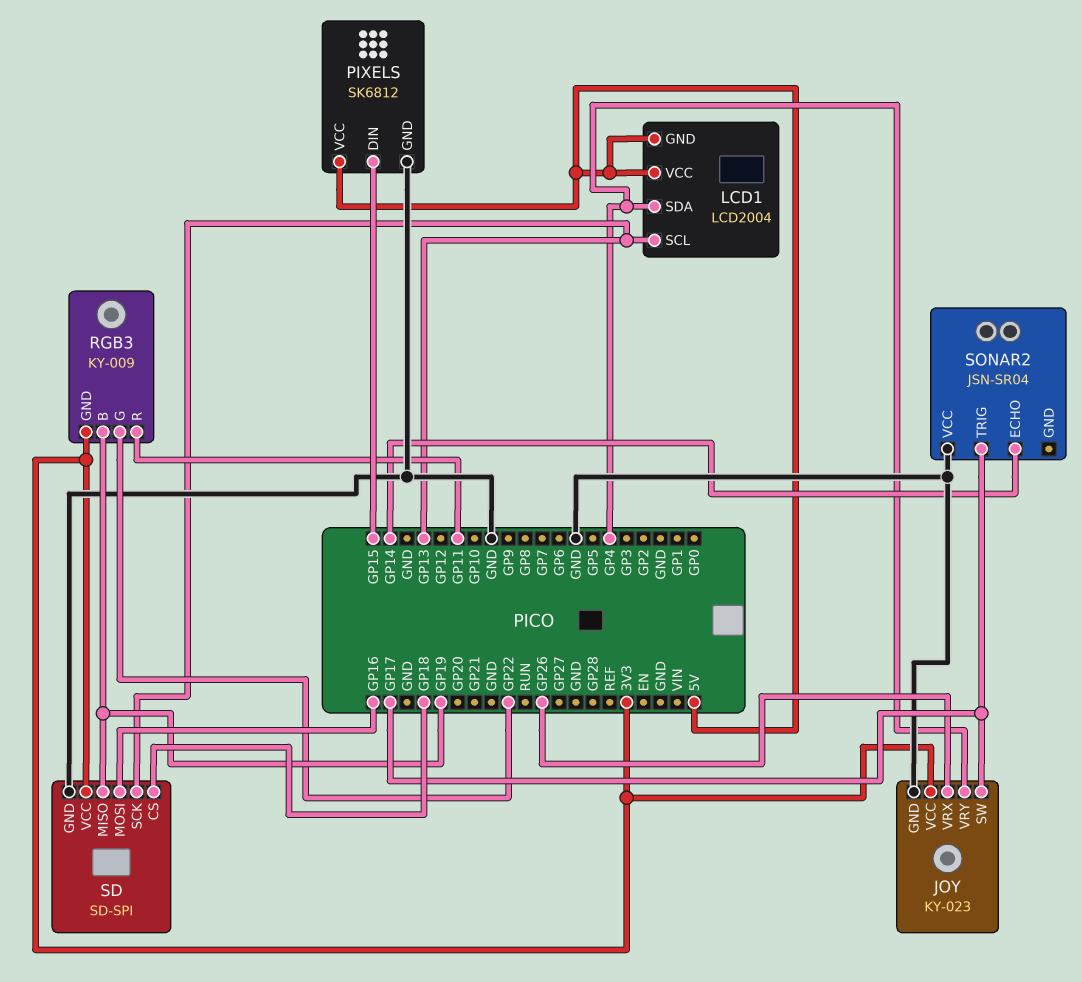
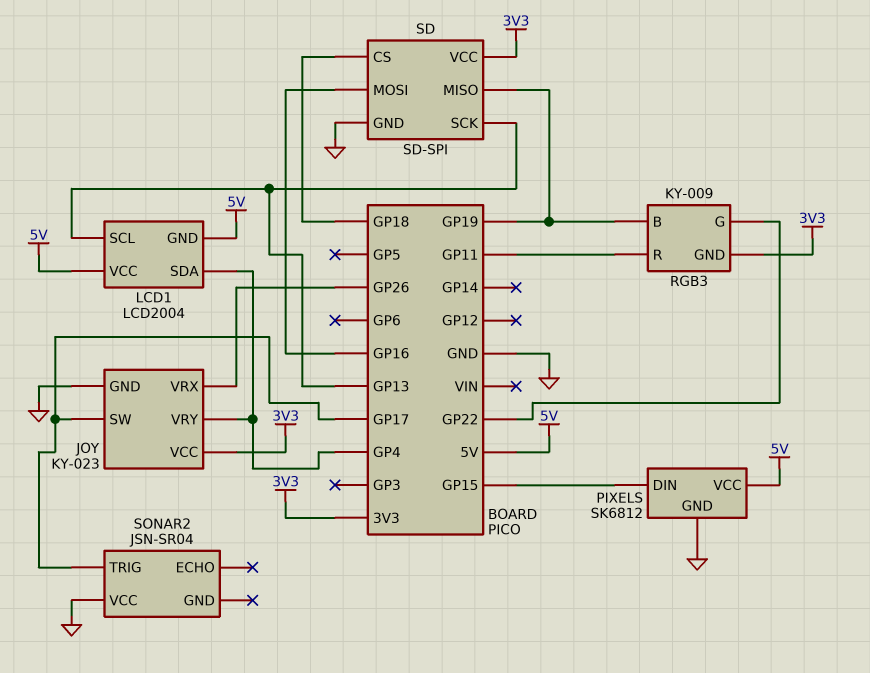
SONAR2 pin ECHO: GP14 -> none

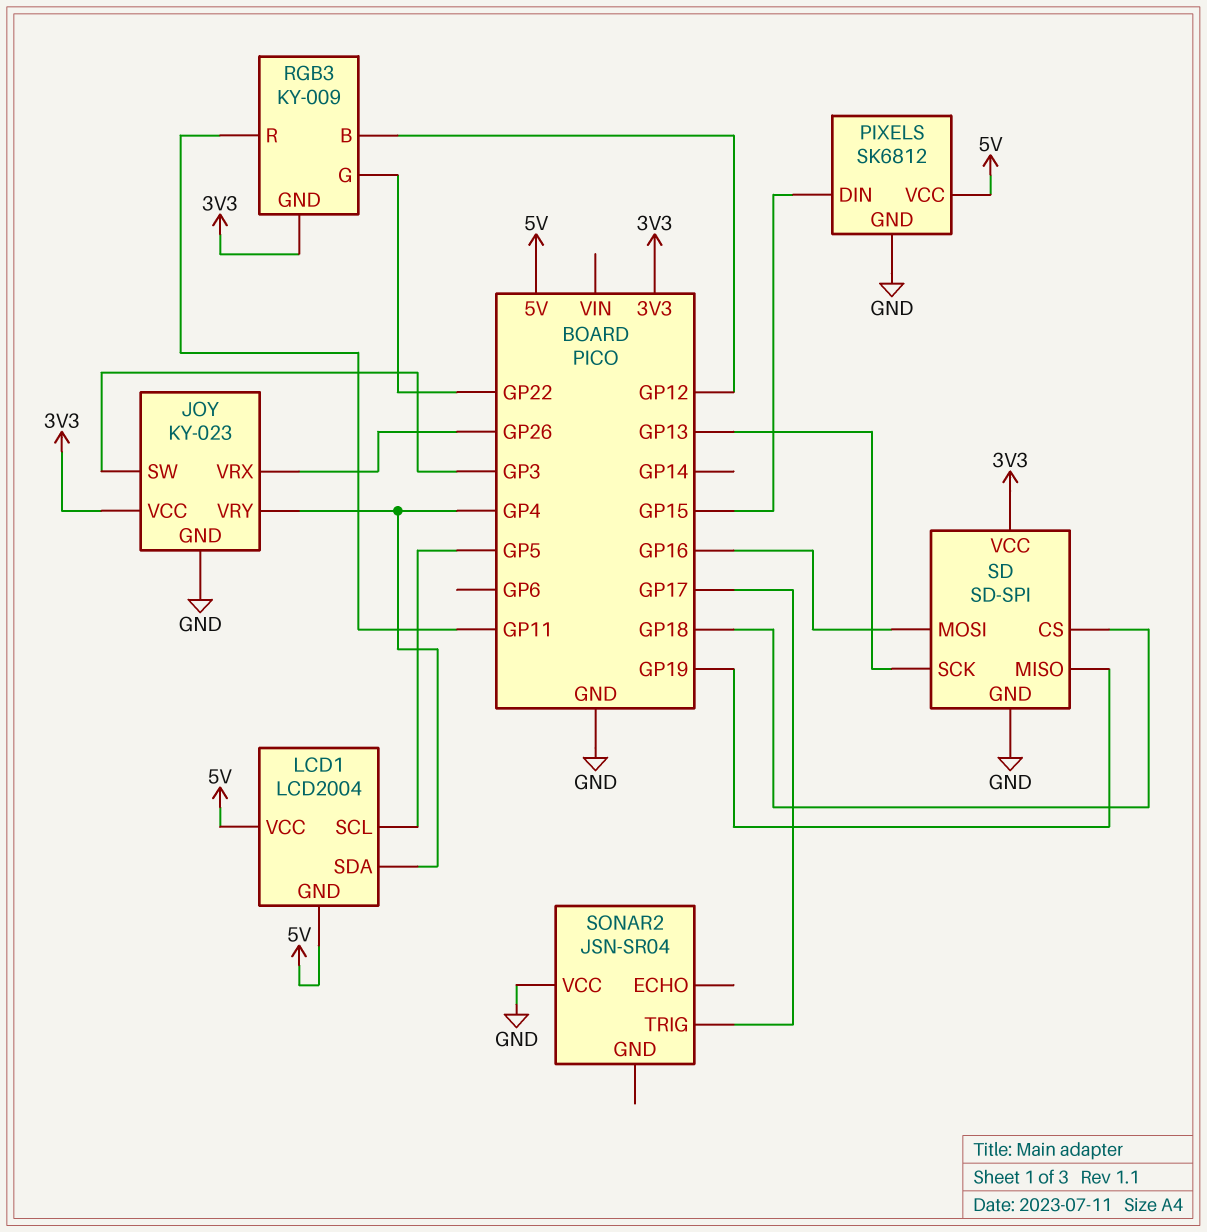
JOY pin SW: GP17 -> GP3
LCD1 pin SCL: GP13 -> GP5
RGB3 pin B: GP19 -> GP12

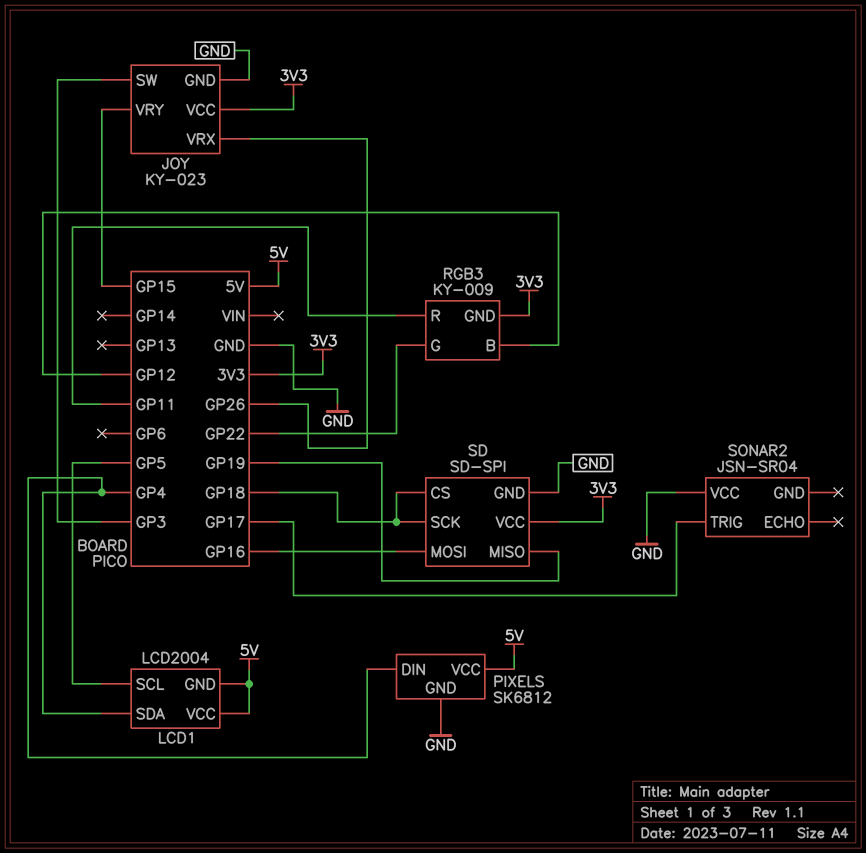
JOY pin VRY: GP4 -> GP15
PIXELS pin DIN: GP15 -> GP4
SD pin SCK: GP13 -> GP18

